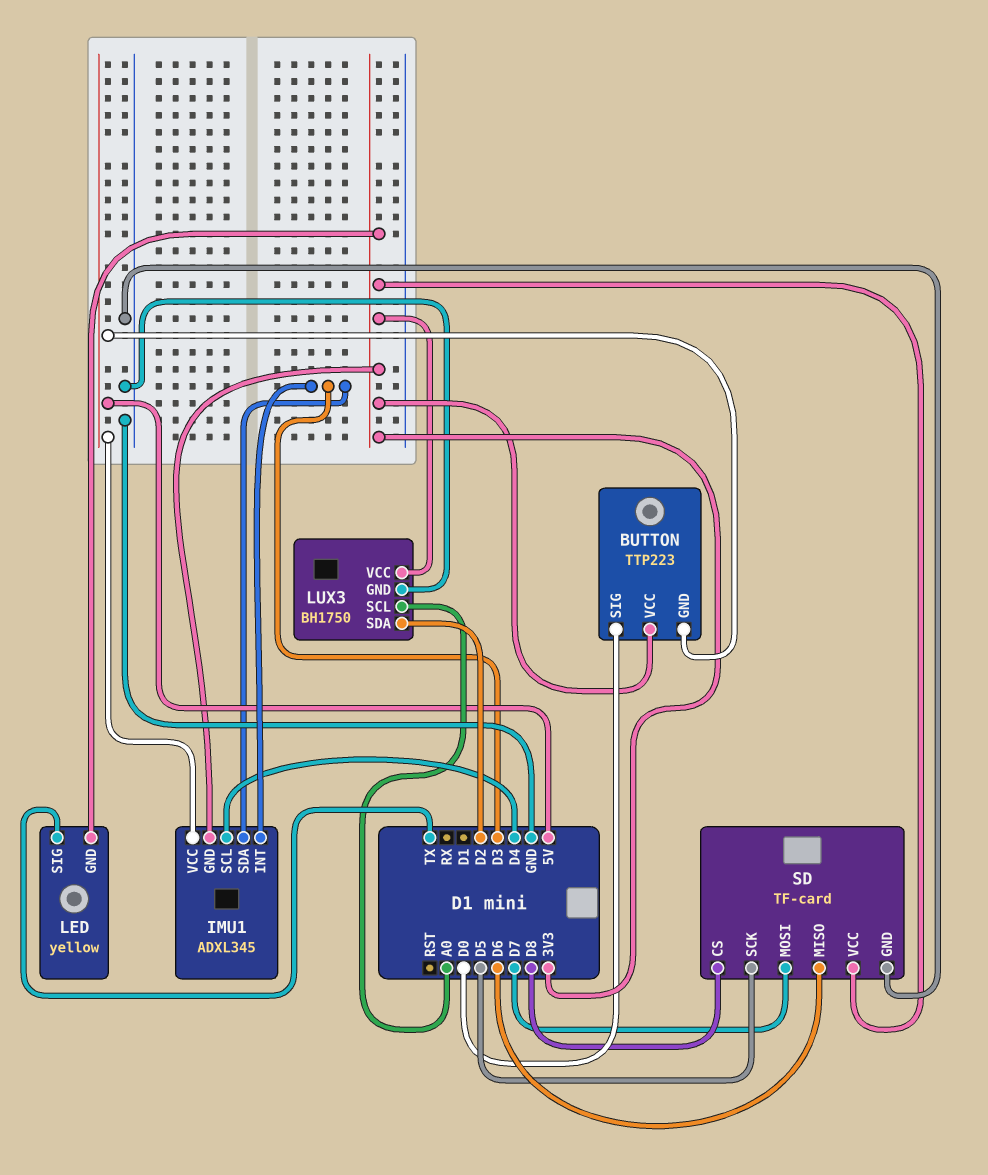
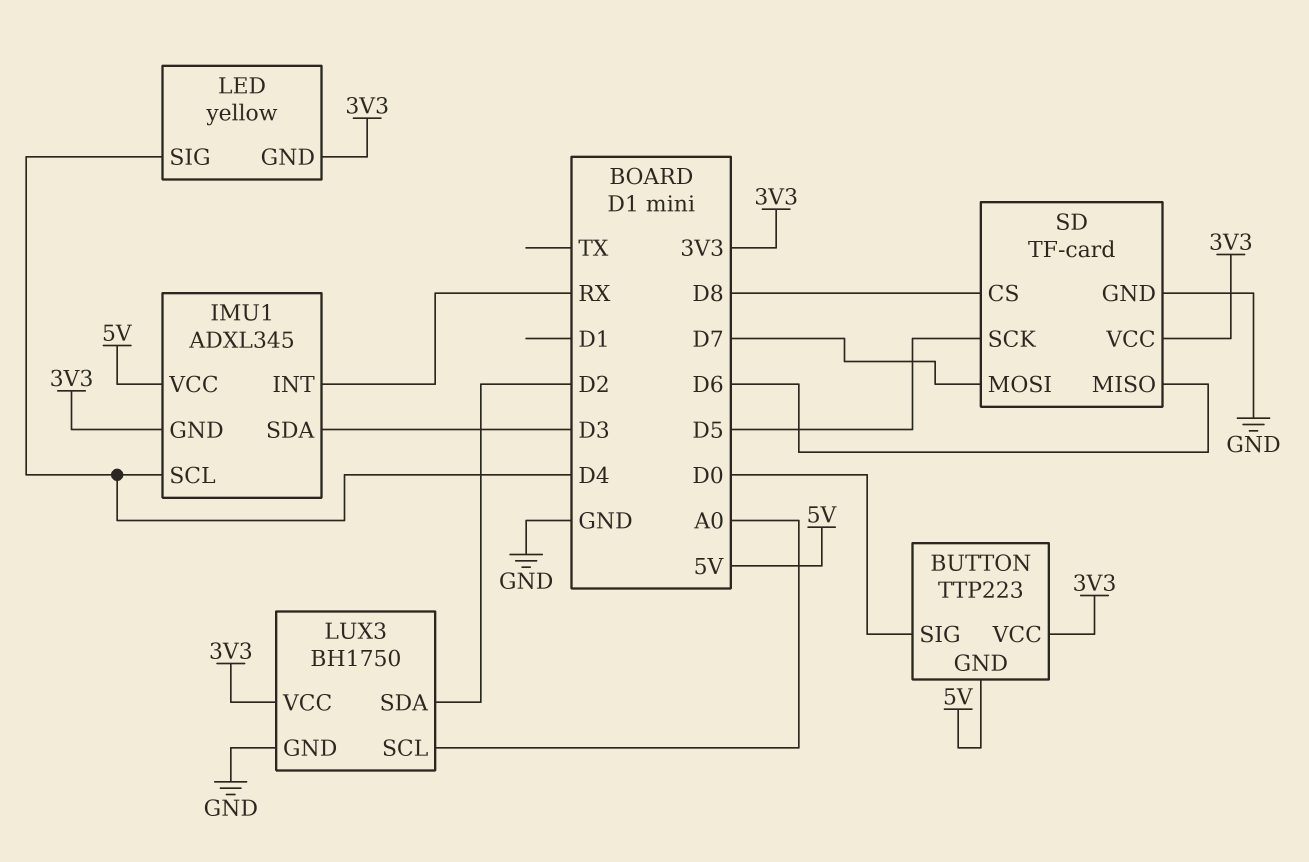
IMU1 pin INT: D3 -> RX
LED pin SIG: TX -> D4

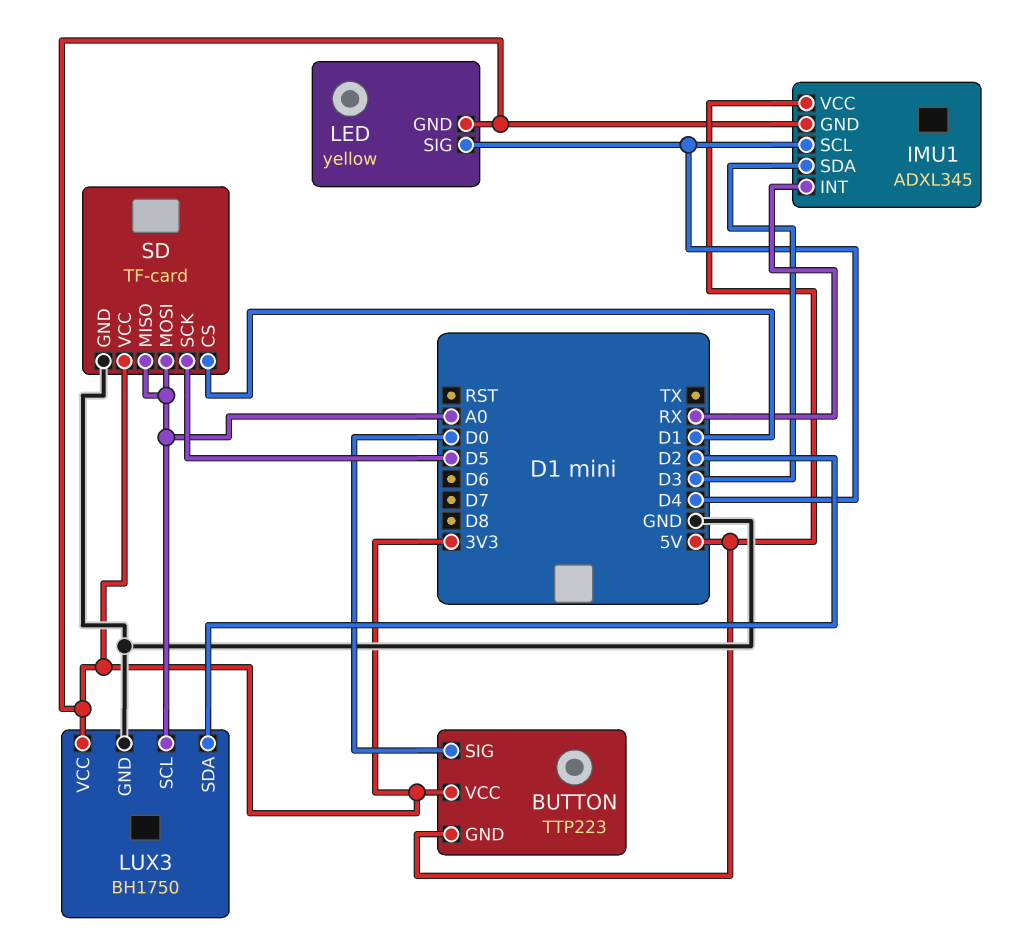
SD pin CS: D8 -> D1
SD pin MISO: D6 -> A0
SD pin MOSI: D7 -> A0

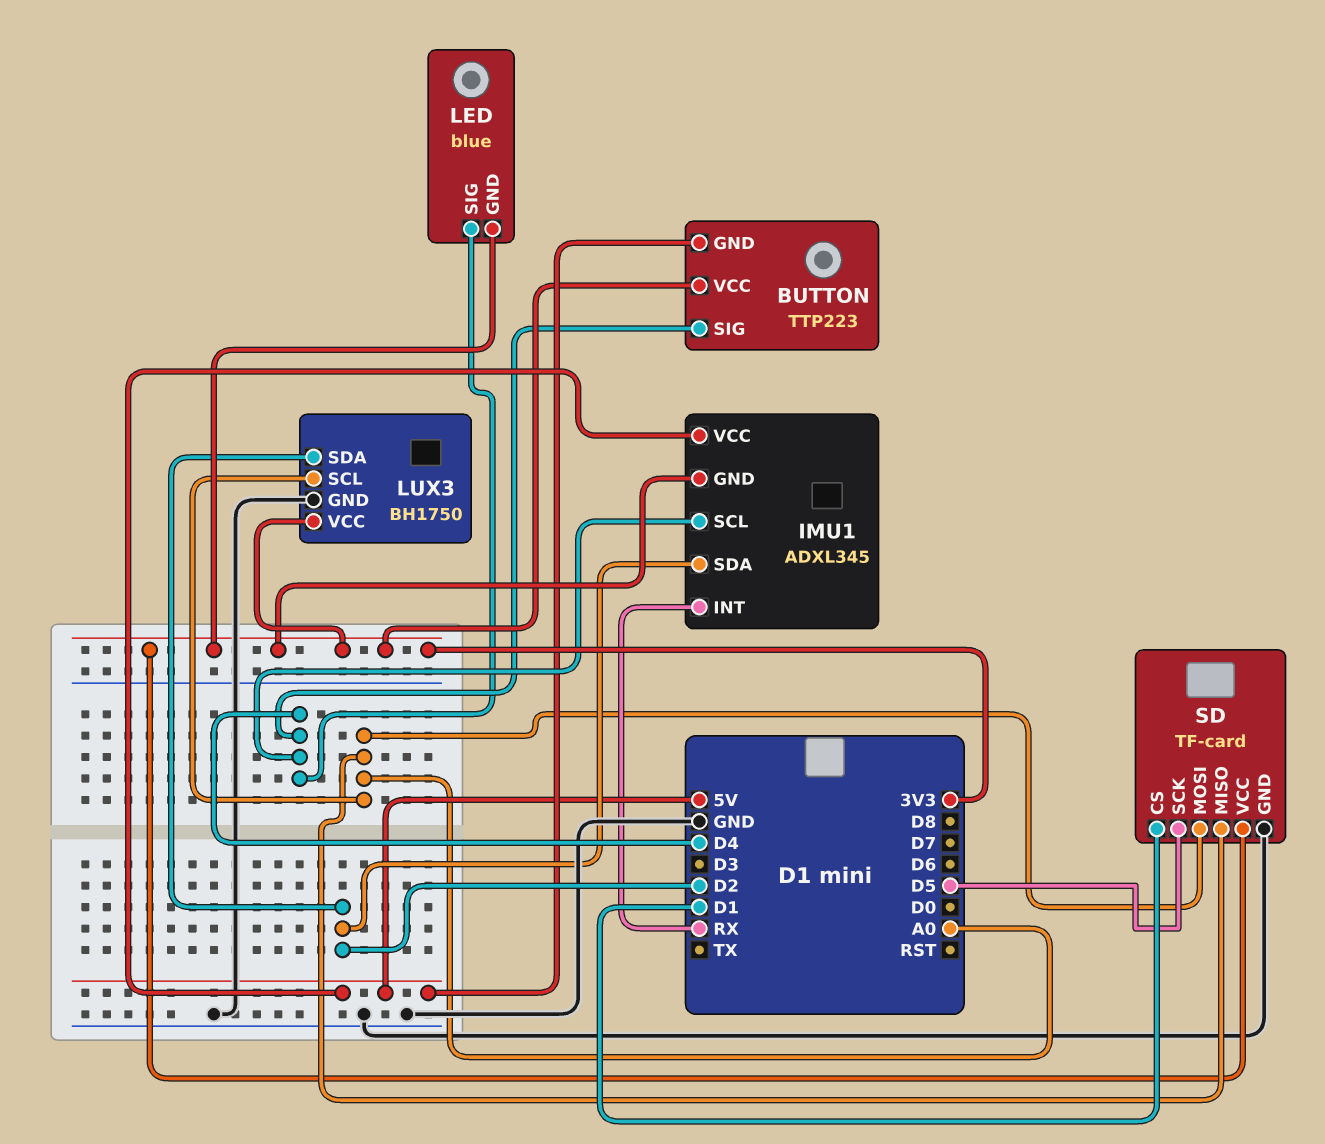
BUTTON pin SIG: D0 -> D4
IMU1 pin SDA: D3 -> D2
LED: yellow -> blue

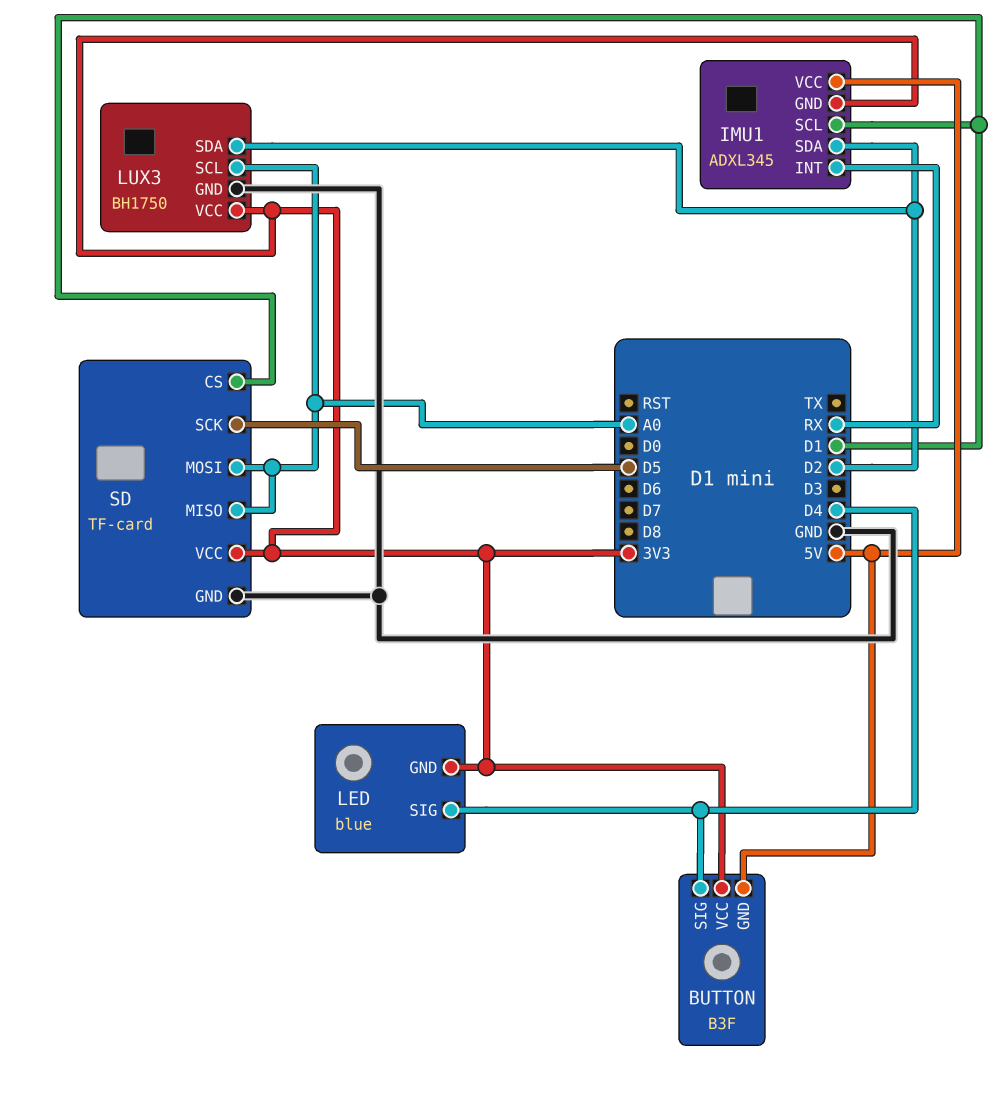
BUTTON: TTP223 -> B3F
IMU1 pin SCL: D4 -> D1

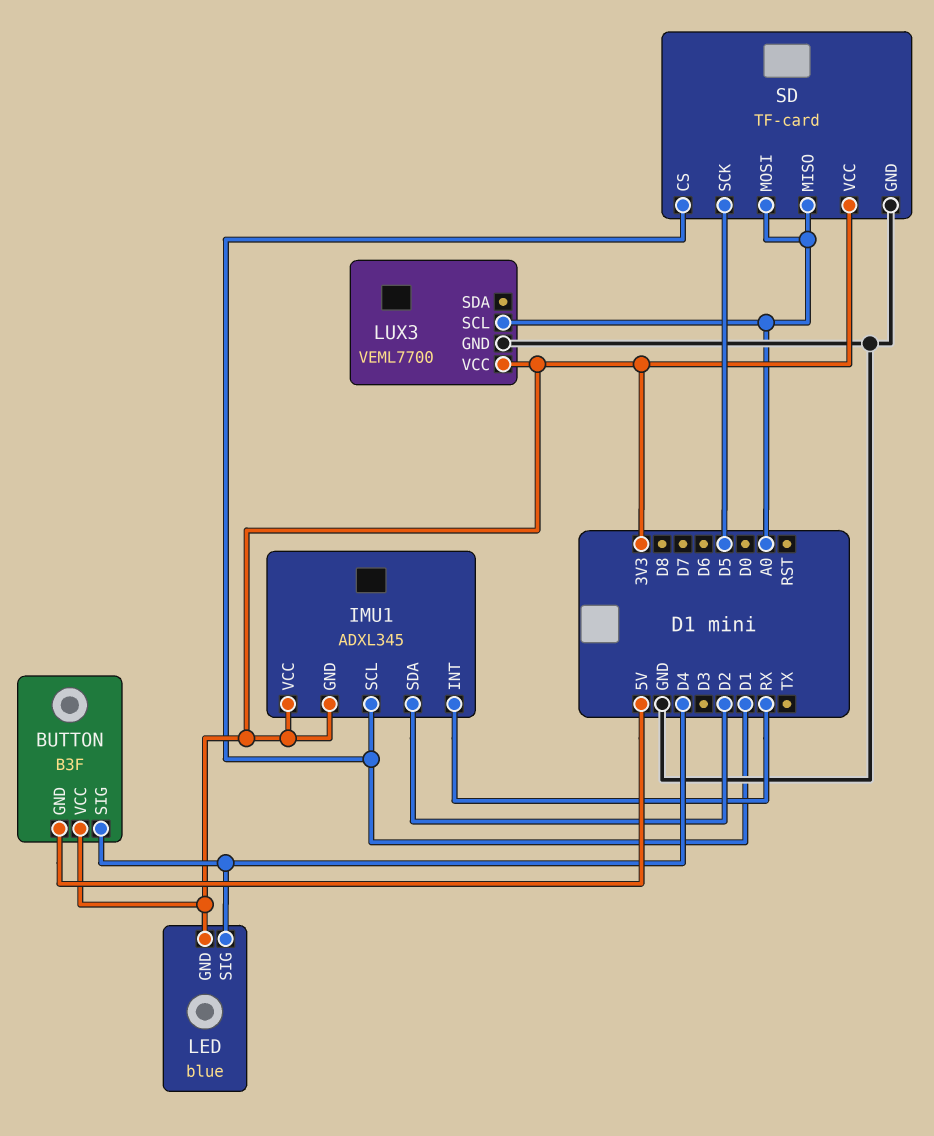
IMU1 pin VCC: 5V -> 3V3
LUX3: BH1750 -> VEML7700
LUX3 pin SDA: D2 -> none

